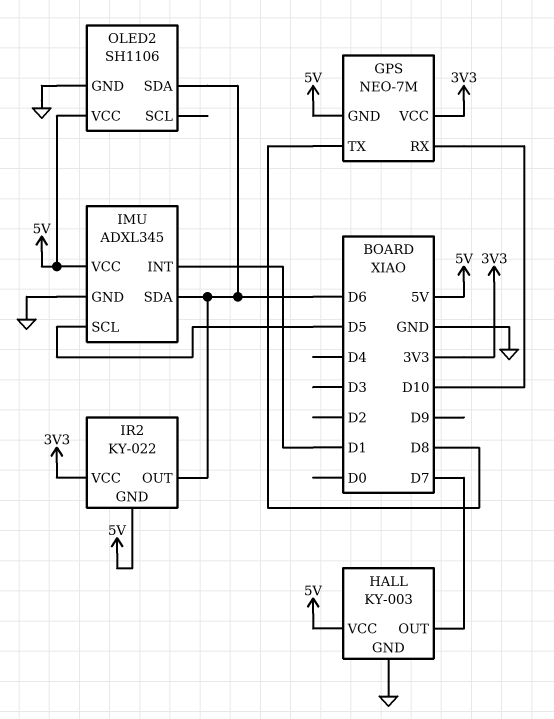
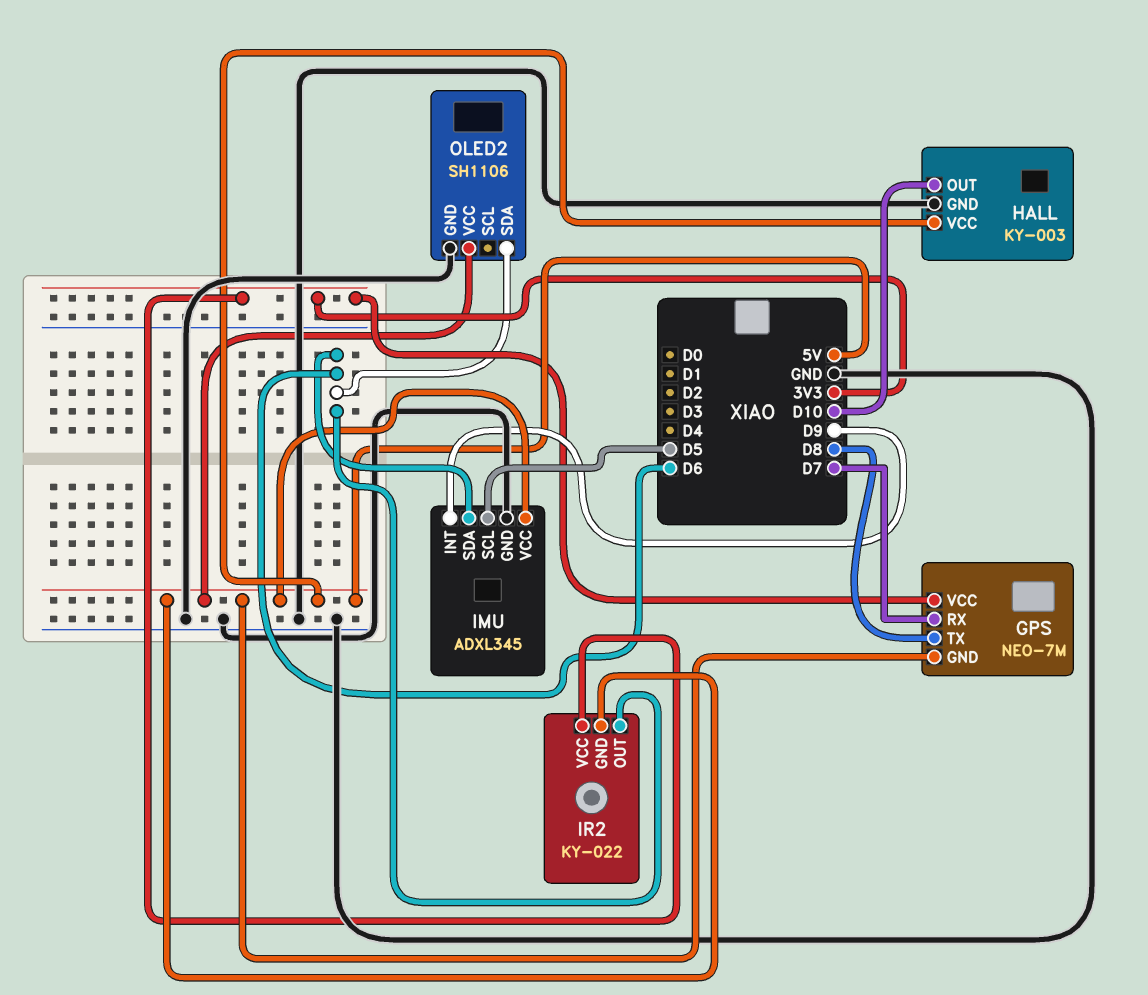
GPS pin RX: D10 -> D7
HALL pin OUT: D7 -> D10
IMU pin INT: D1 -> D9

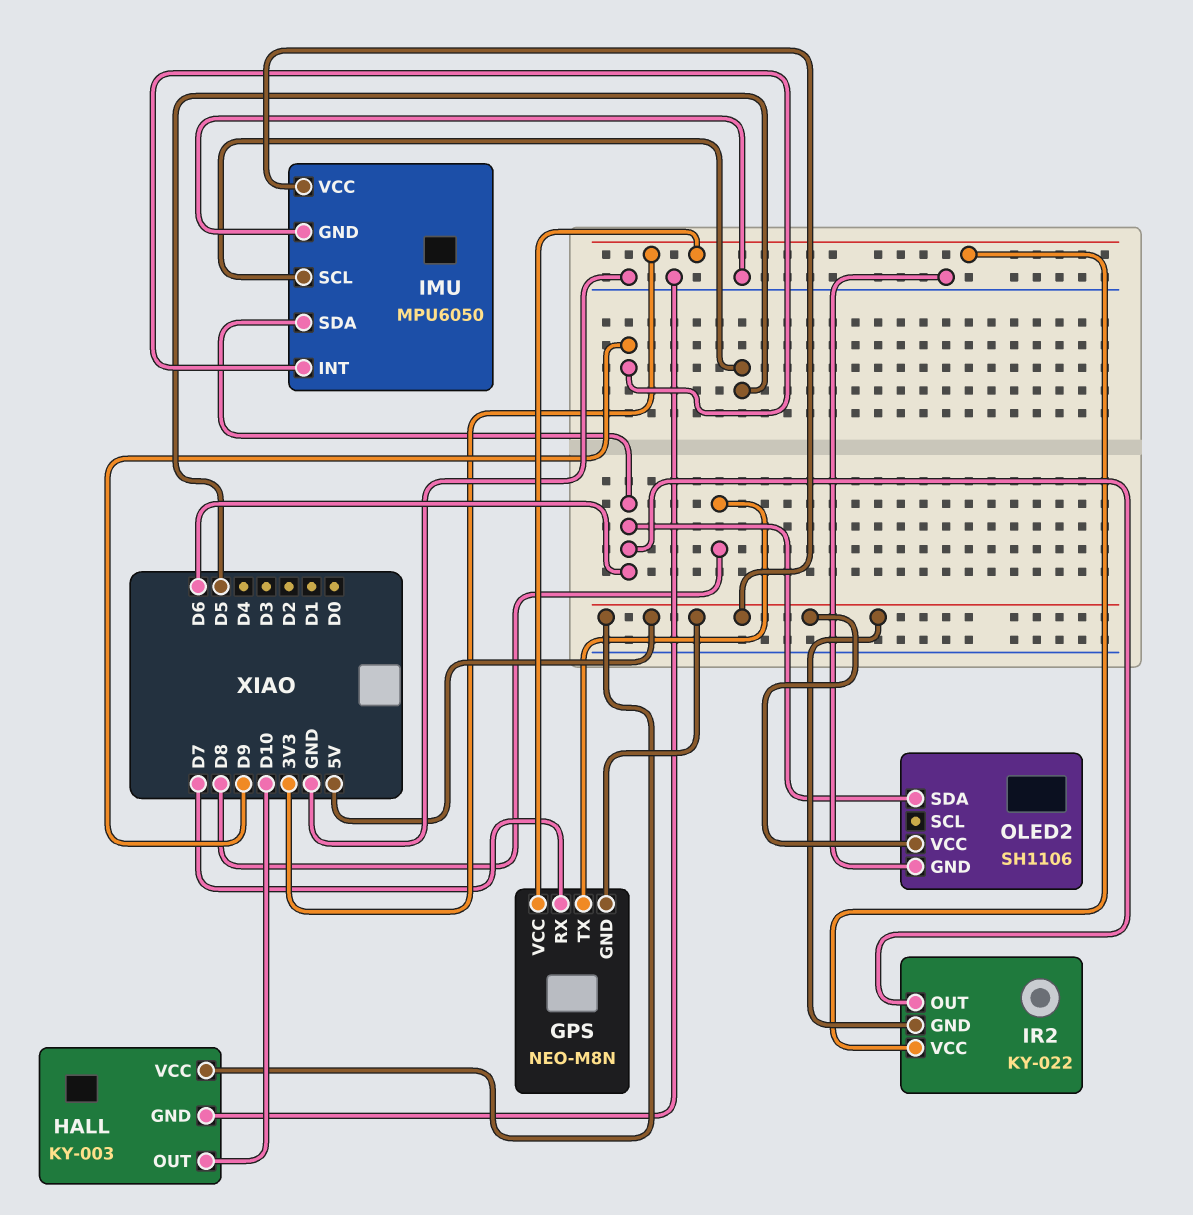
GPS: NEO-7M -> NEO-M8N
IMU: ADXL345 -> MPU6050

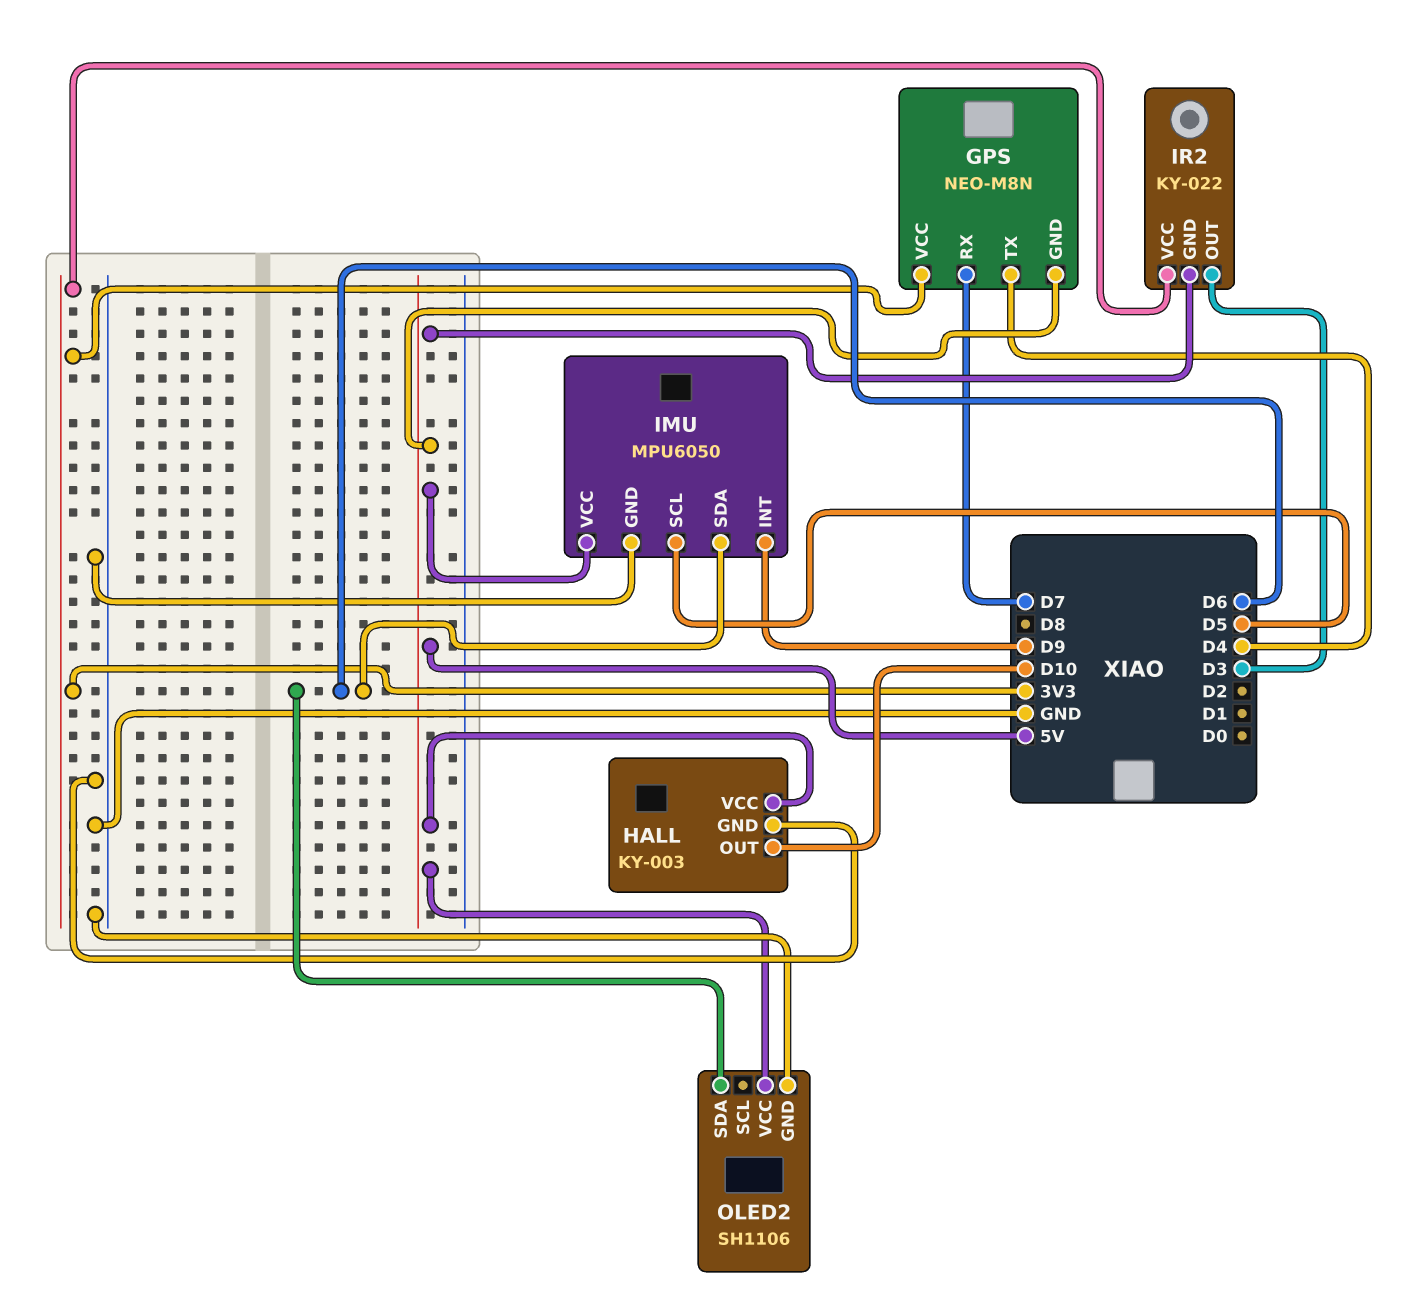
GPS pin TX: D8 -> D4
IR2 pin OUT: D6 -> D3

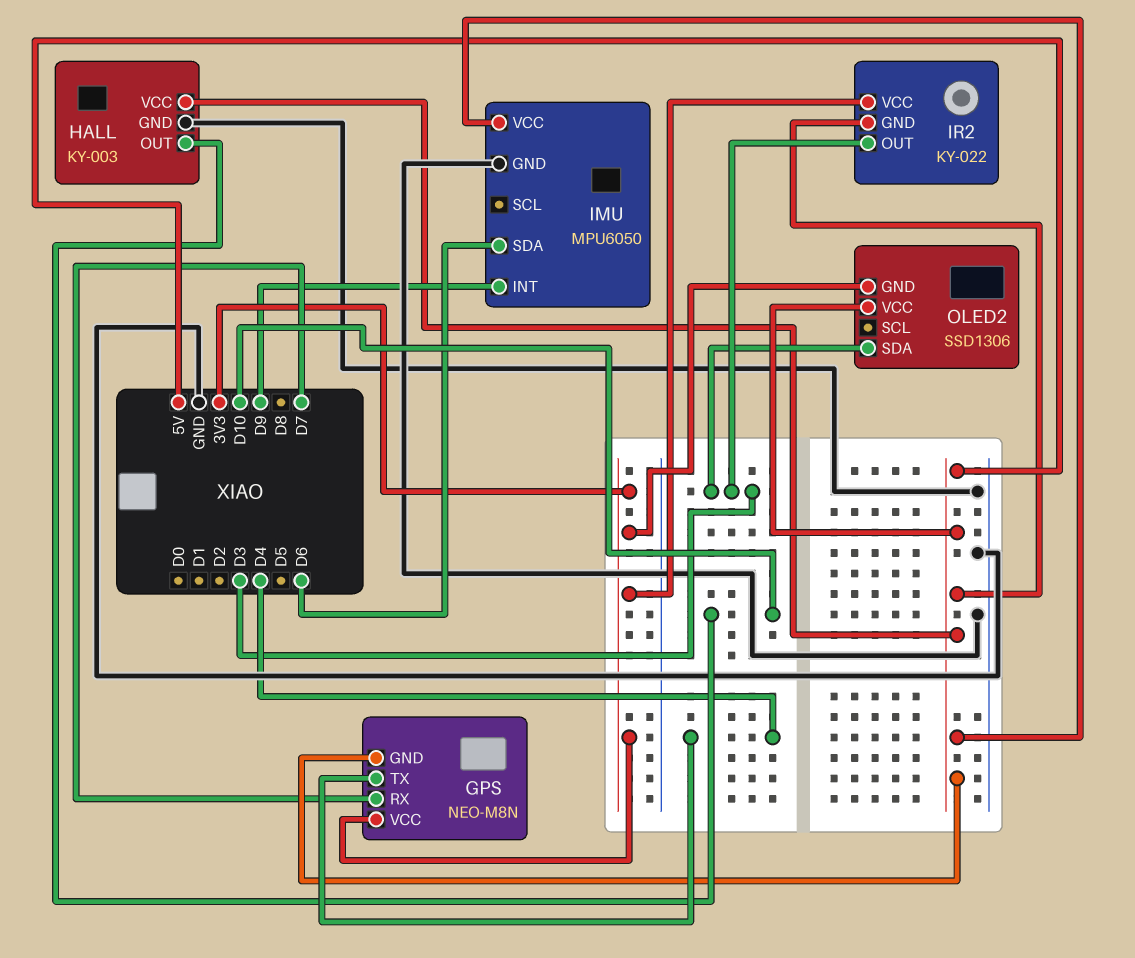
IMU pin SCL: D5 -> none
OLED2: SH1106 -> SSD1306
OLED2 pin GND: GND -> 3V3
OLED2 pin SDA: D6 -> D3

